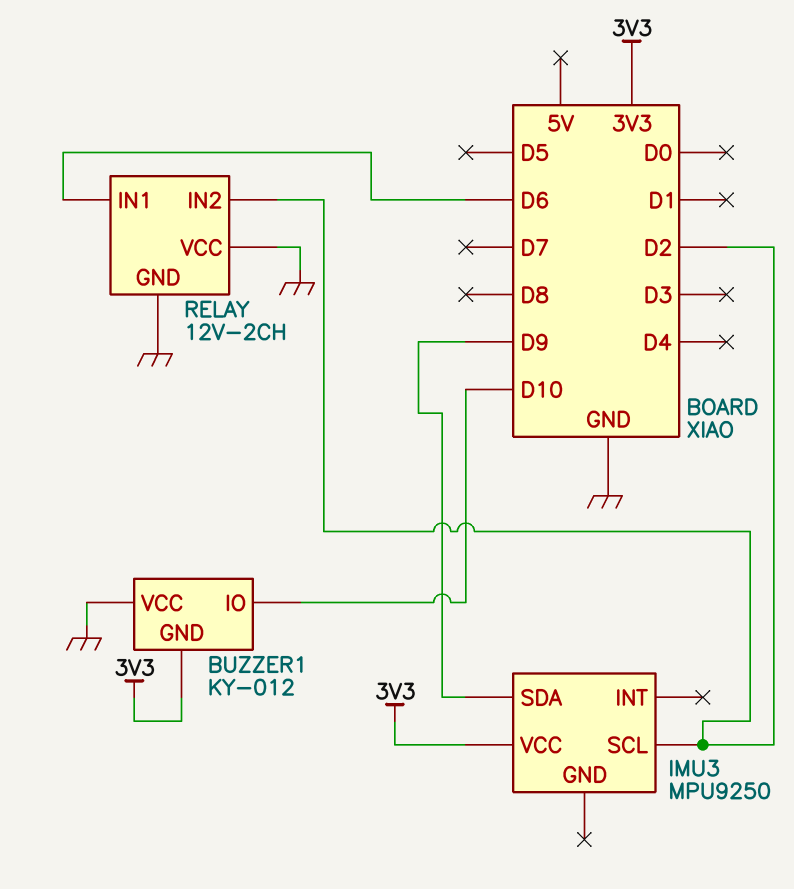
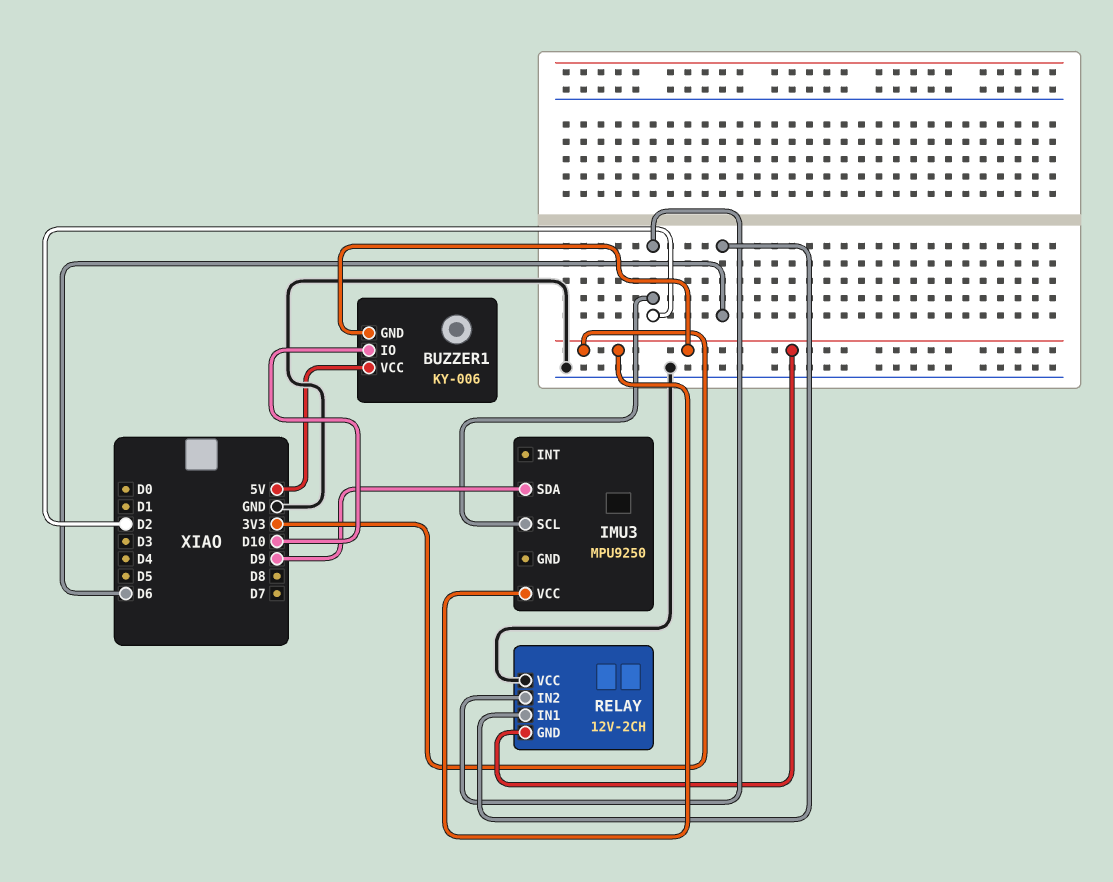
BUZZER1: KY-012 -> KY-006
BUZZER1 pin VCC: GND -> 5V
RELAY pin GND: GND -> 3V3

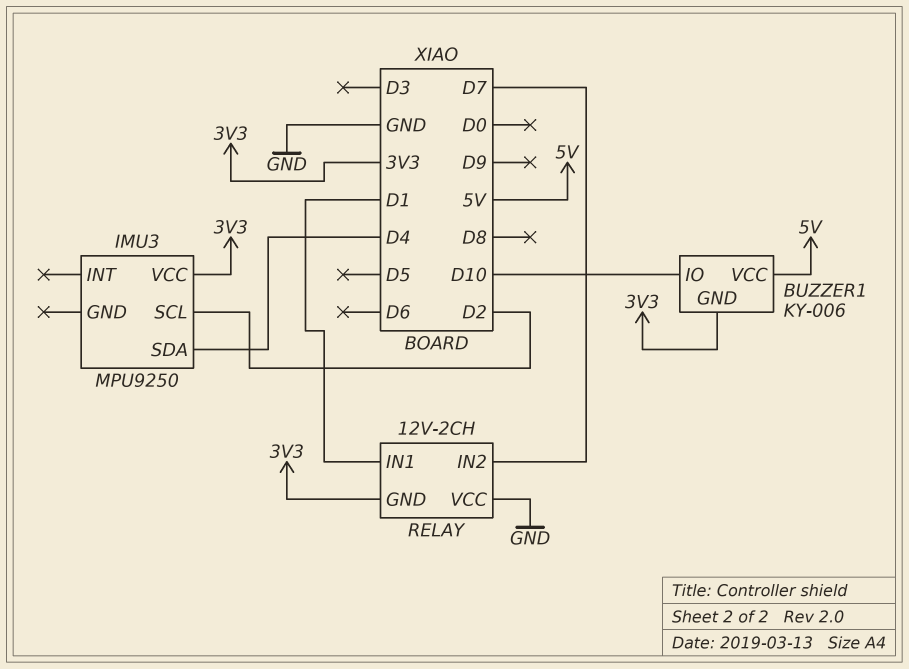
IMU3 pin SDA: D9 -> D4
RELAY pin IN1: D6 -> D1
RELAY pin IN2: D2 -> D7

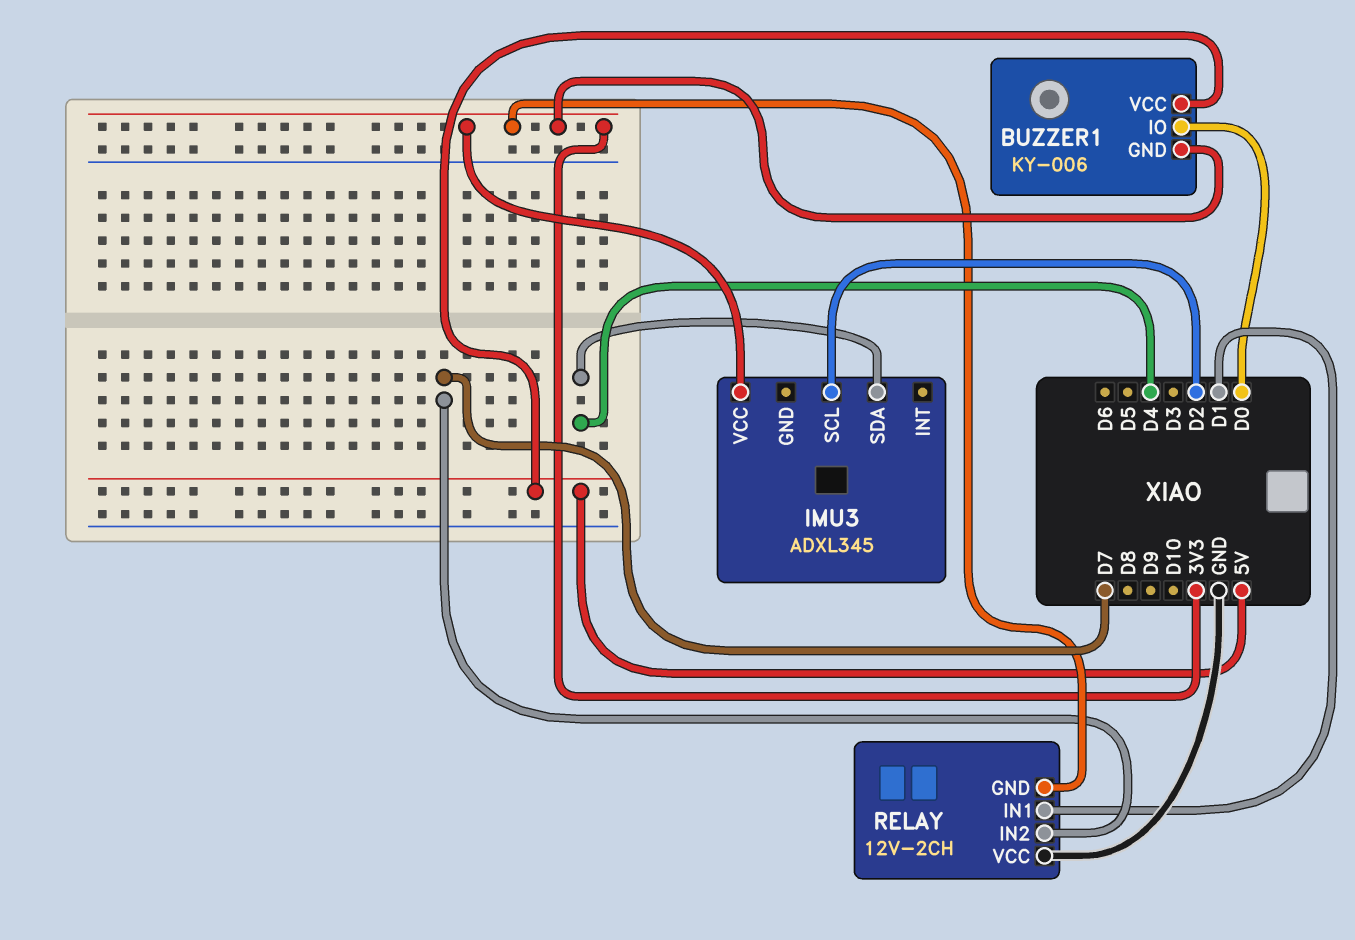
BUZZER1 pin IO: D10 -> D0
IMU3: MPU9250 -> ADXL345

